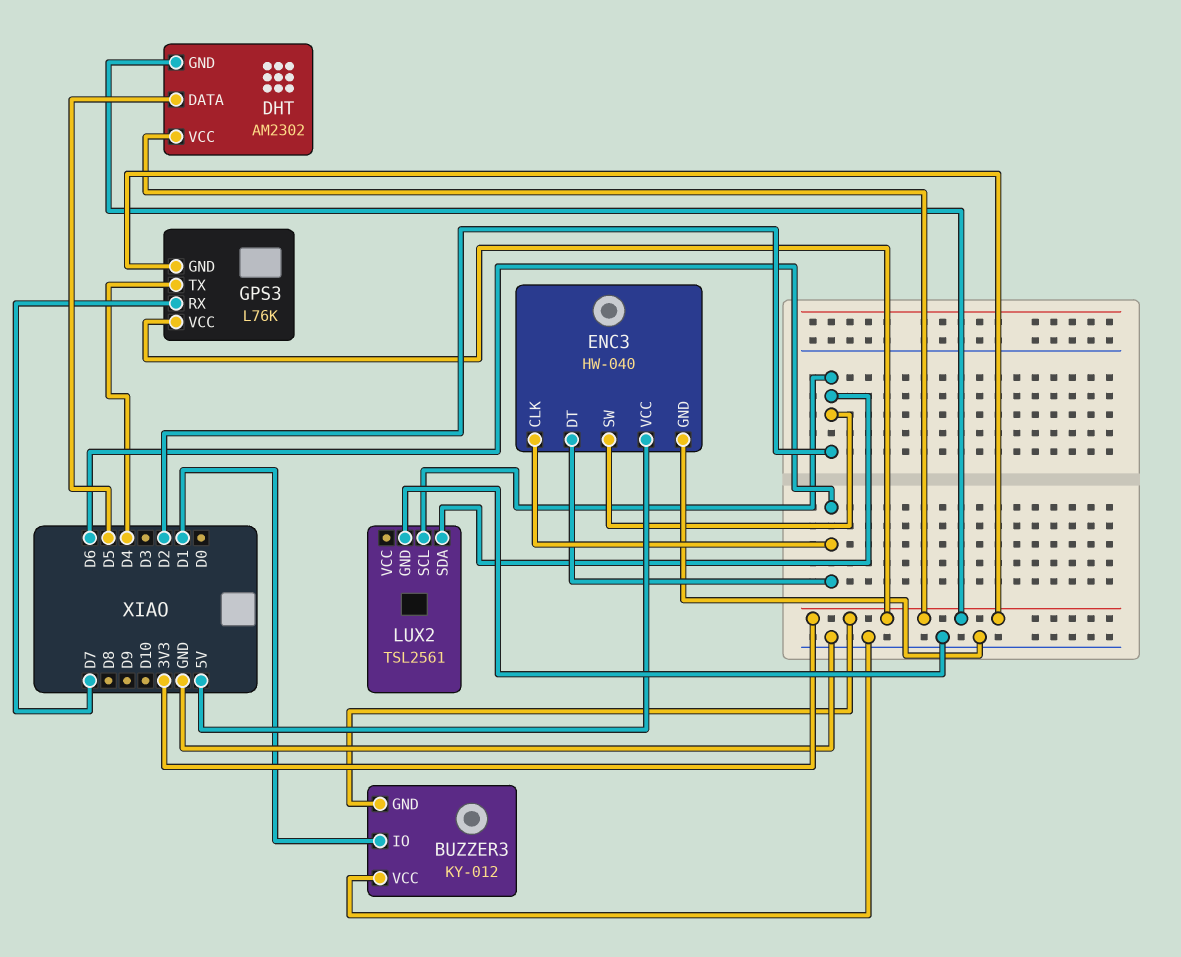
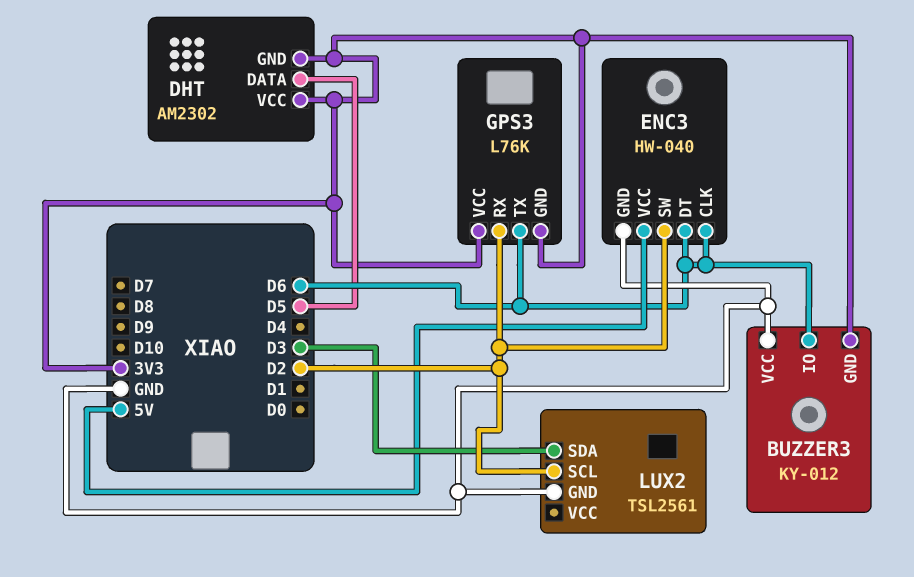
BUZZER3 pin IO: D1 -> D6
GPS3 pin RX: D7 -> D2
GPS3 pin TX: D4 -> D6
LUX2 pin SDA: D2 -> D3

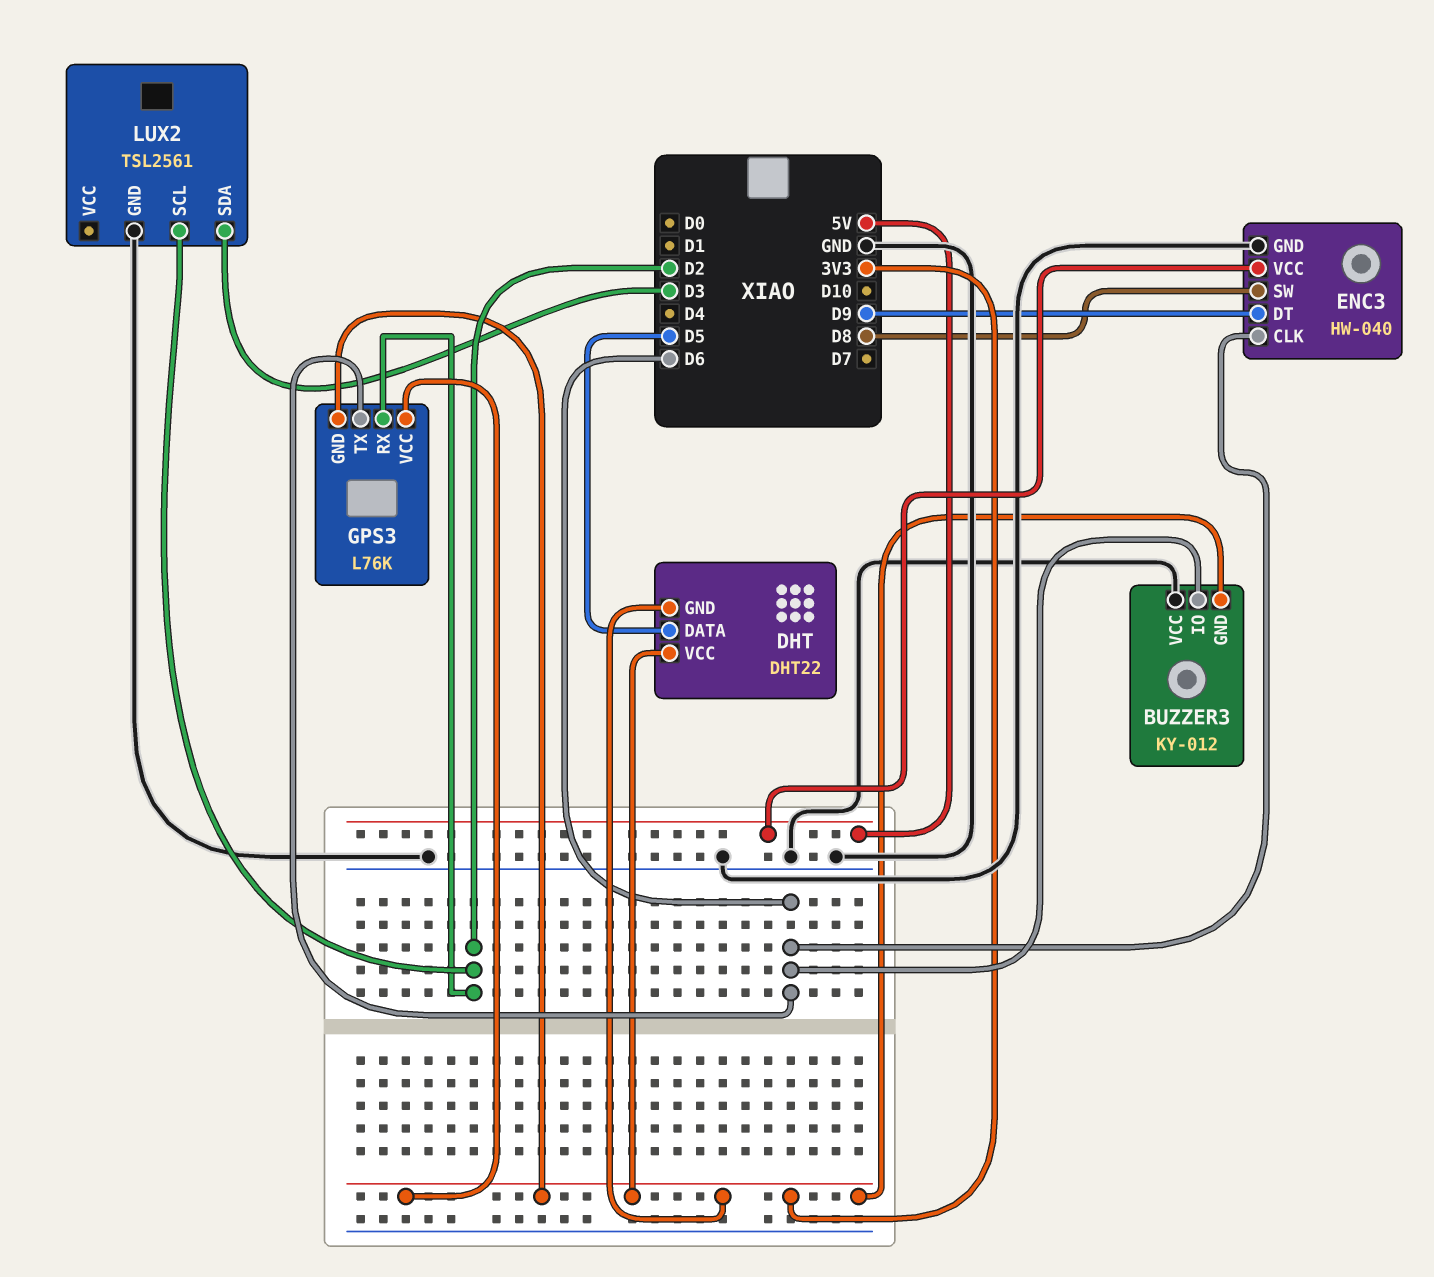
DHT: AM2302 -> DHT22
ENC3 pin DT: D6 -> D9
ENC3 pin SW: D2 -> D8

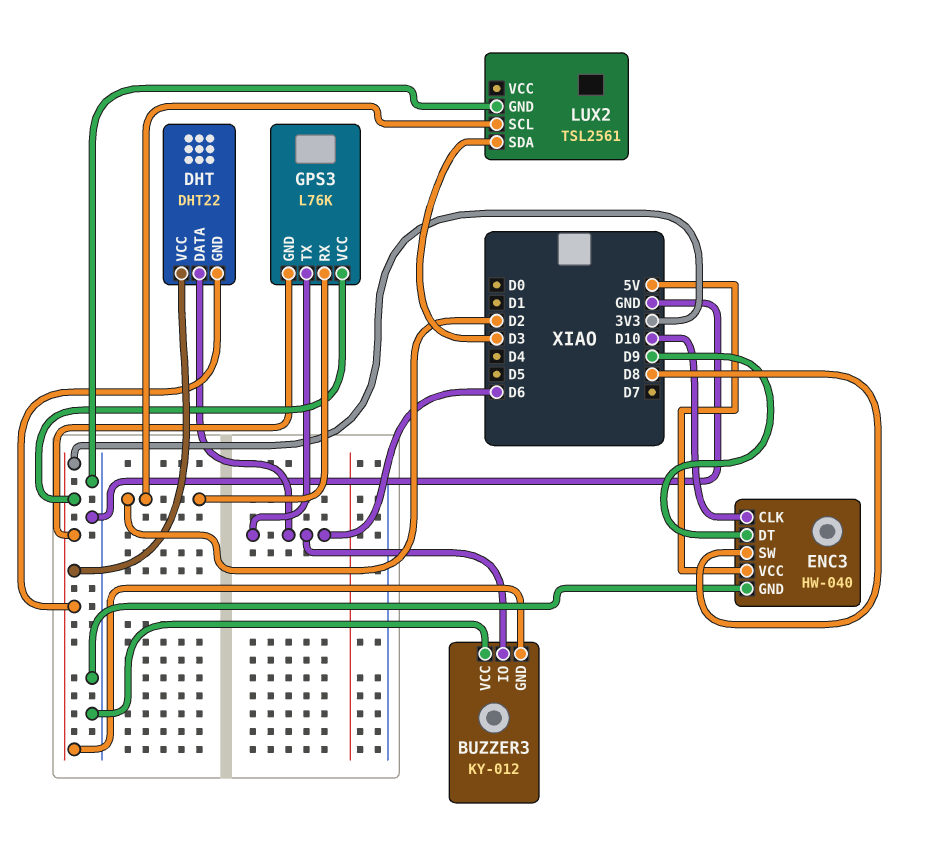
DHT pin DATA: D5 -> D6
ENC3 pin CLK: D6 -> D10

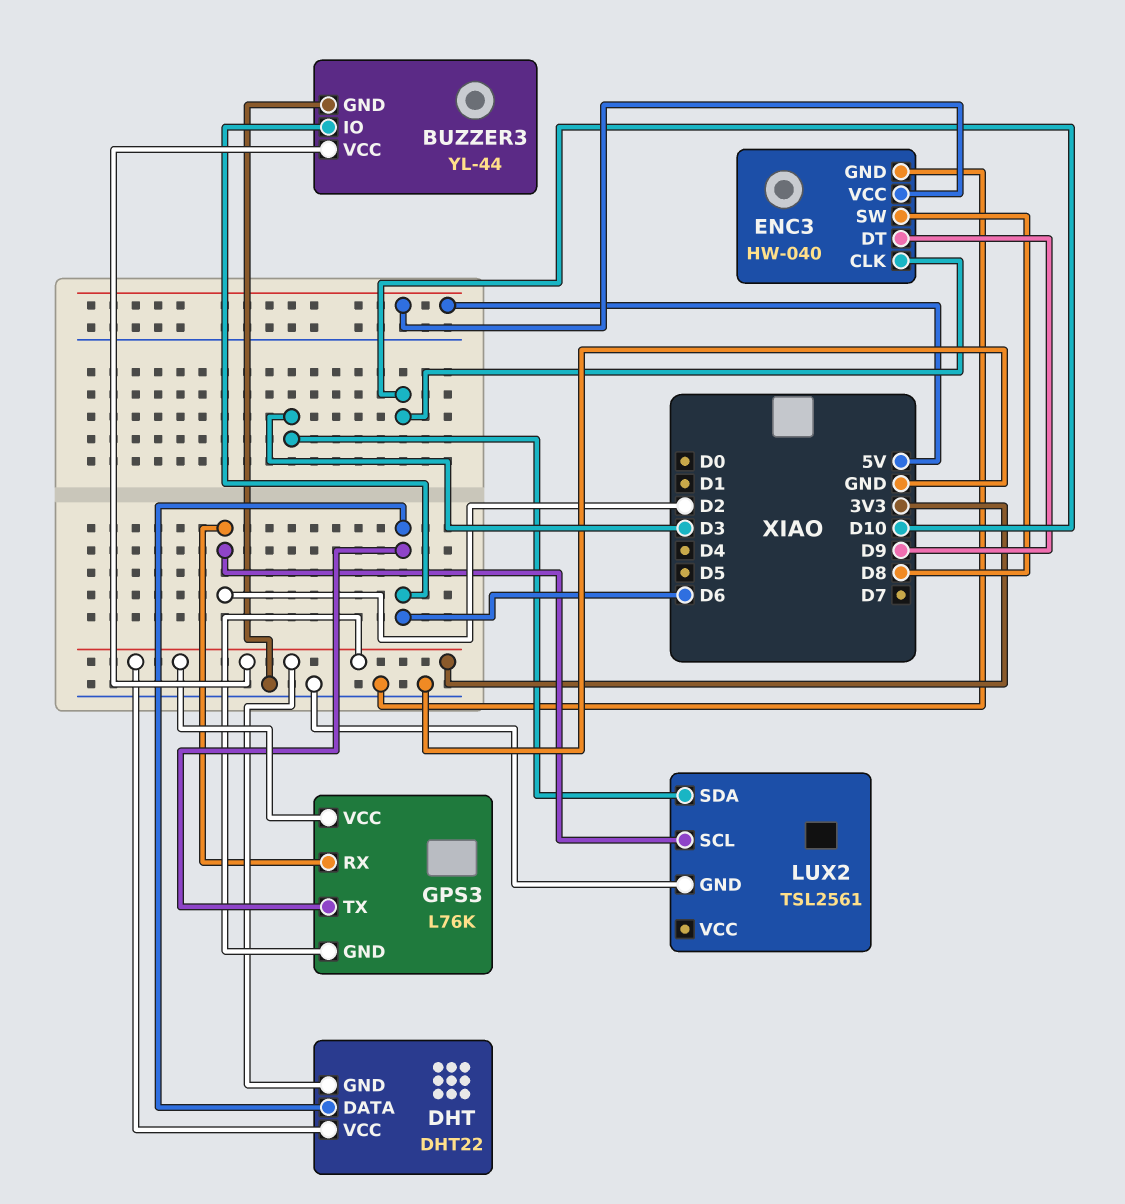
BUZZER3: KY-012 -> YL-44
BUZZER3 pin GND: 3V3 -> GND
BUZZER3 pin VCC: GND -> 3V3

